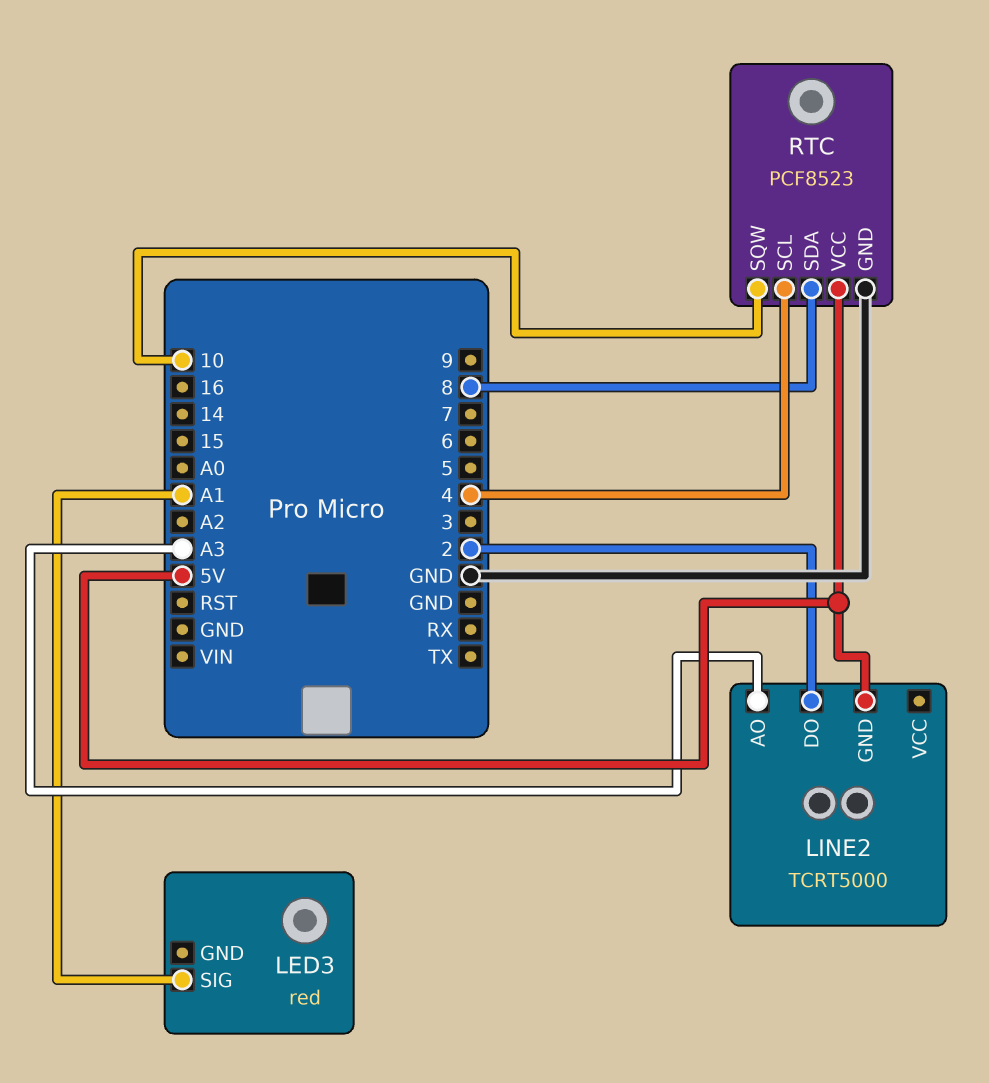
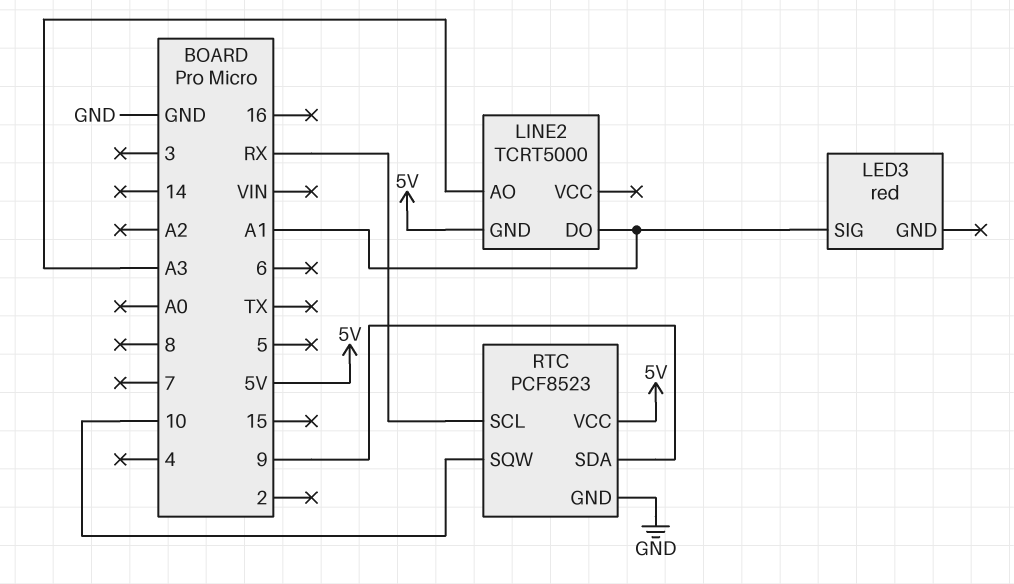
LINE2 pin DO: 2 -> A1
RTC pin SCL: 4 -> RX
RTC pin SDA: 8 -> 9

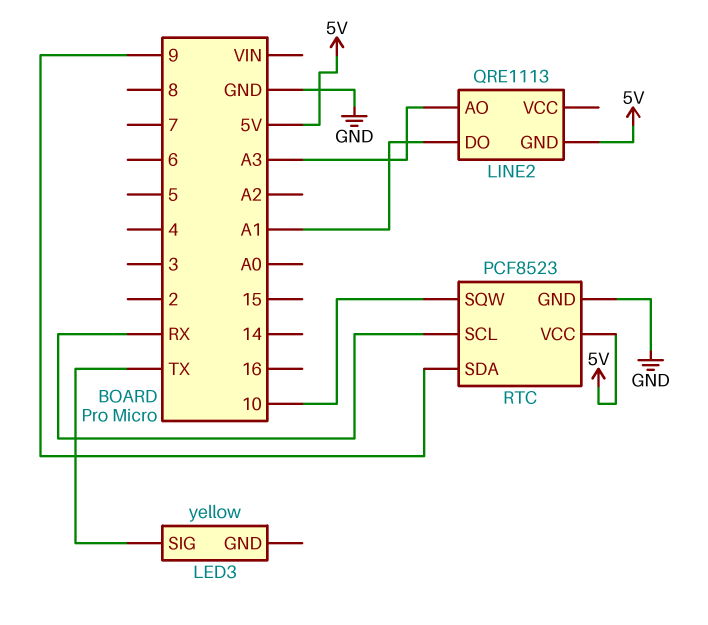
LED3: red -> yellow
LED3 pin SIG: A1 -> TX
LINE2: TCRT5000 -> QRE1113

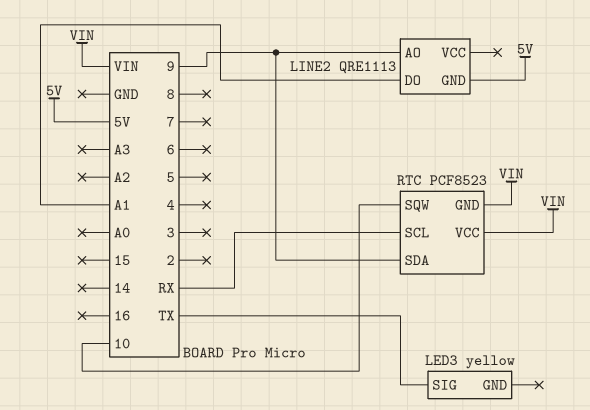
LINE2 pin AO: A3 -> 9
RTC pin GND: GND -> VIN
RTC pin VCC: 5V -> VIN

